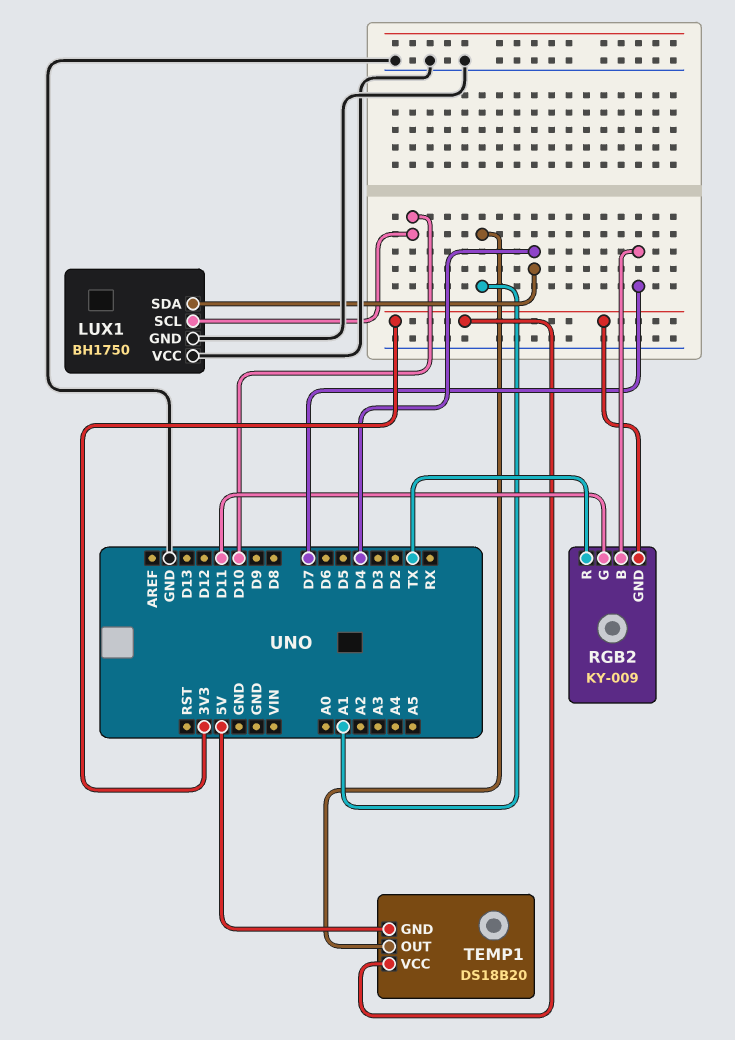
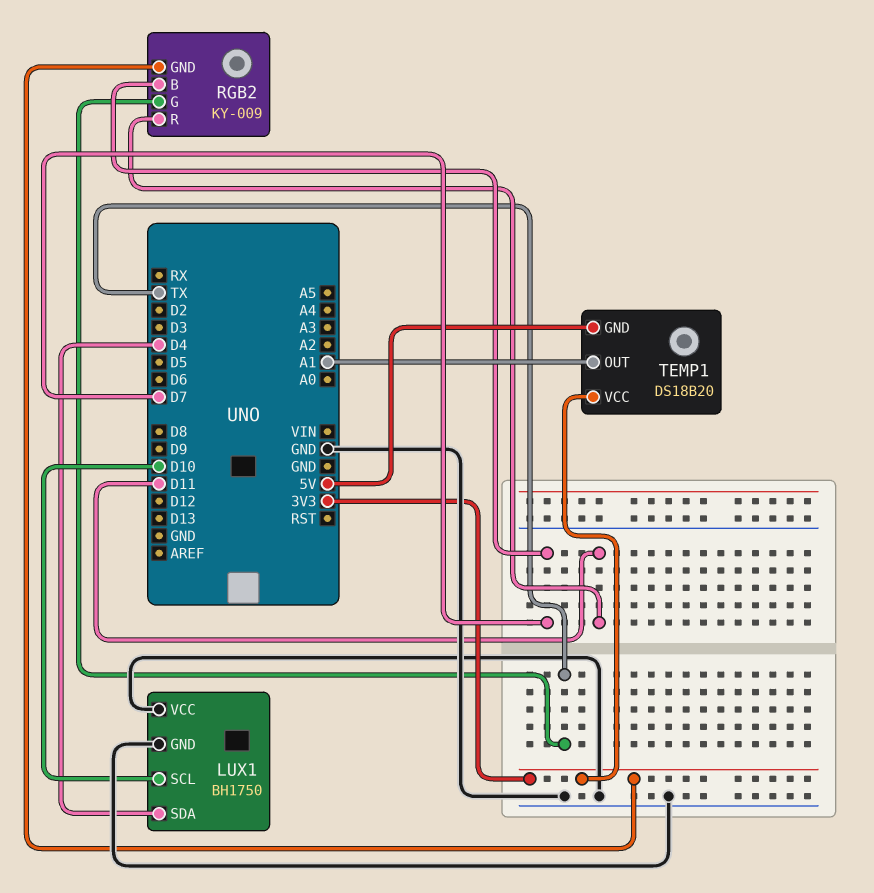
RGB2 pin G: D11 -> TX
RGB2 pin R: TX -> D11

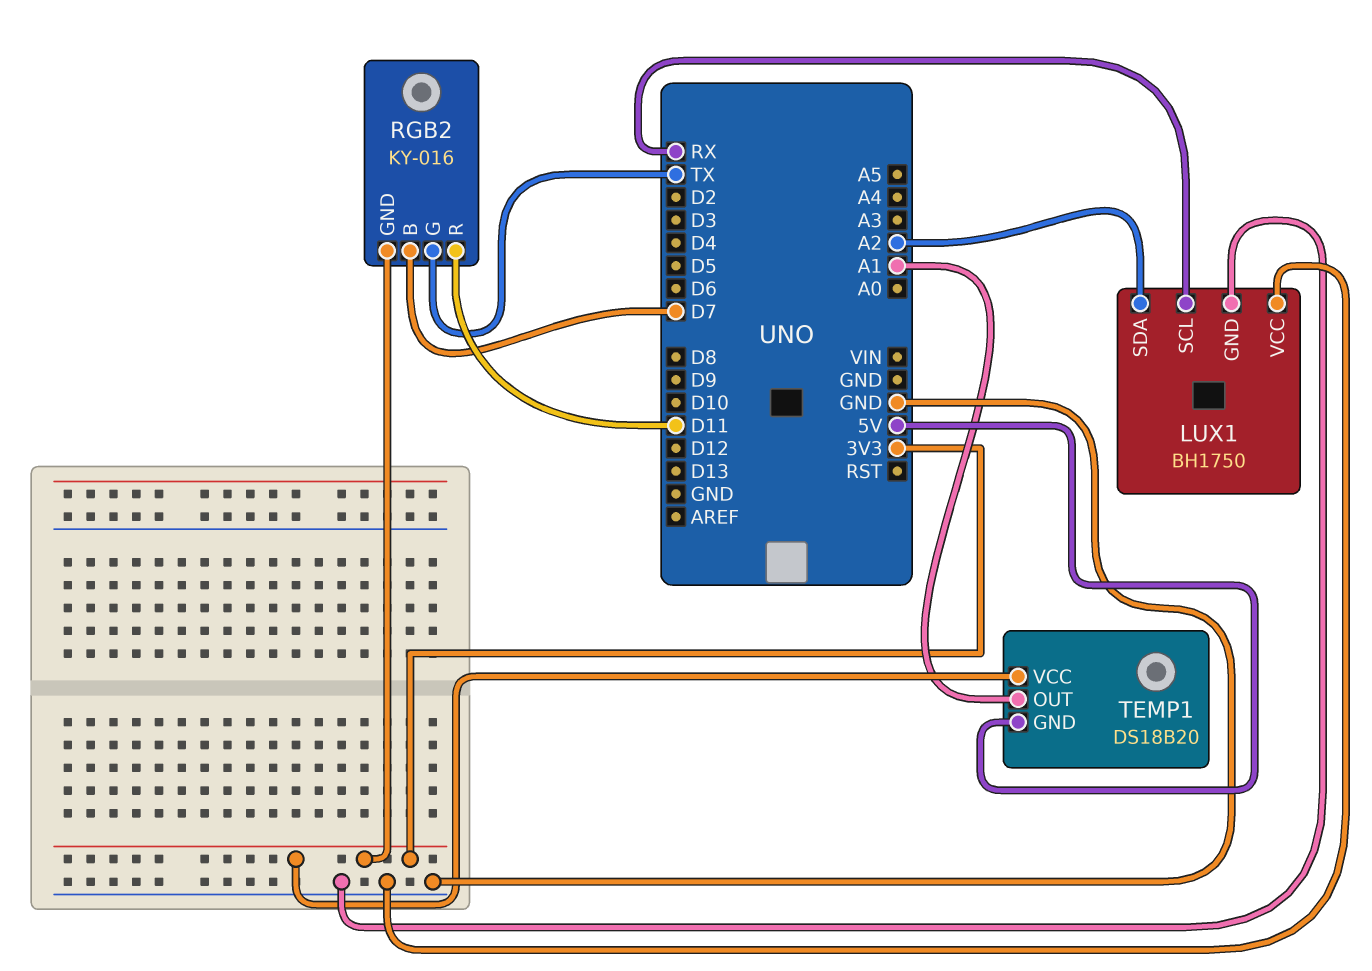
LUX1 pin SCL: D10 -> RX
LUX1 pin SDA: D4 -> A2
RGB2: KY-009 -> KY-016

